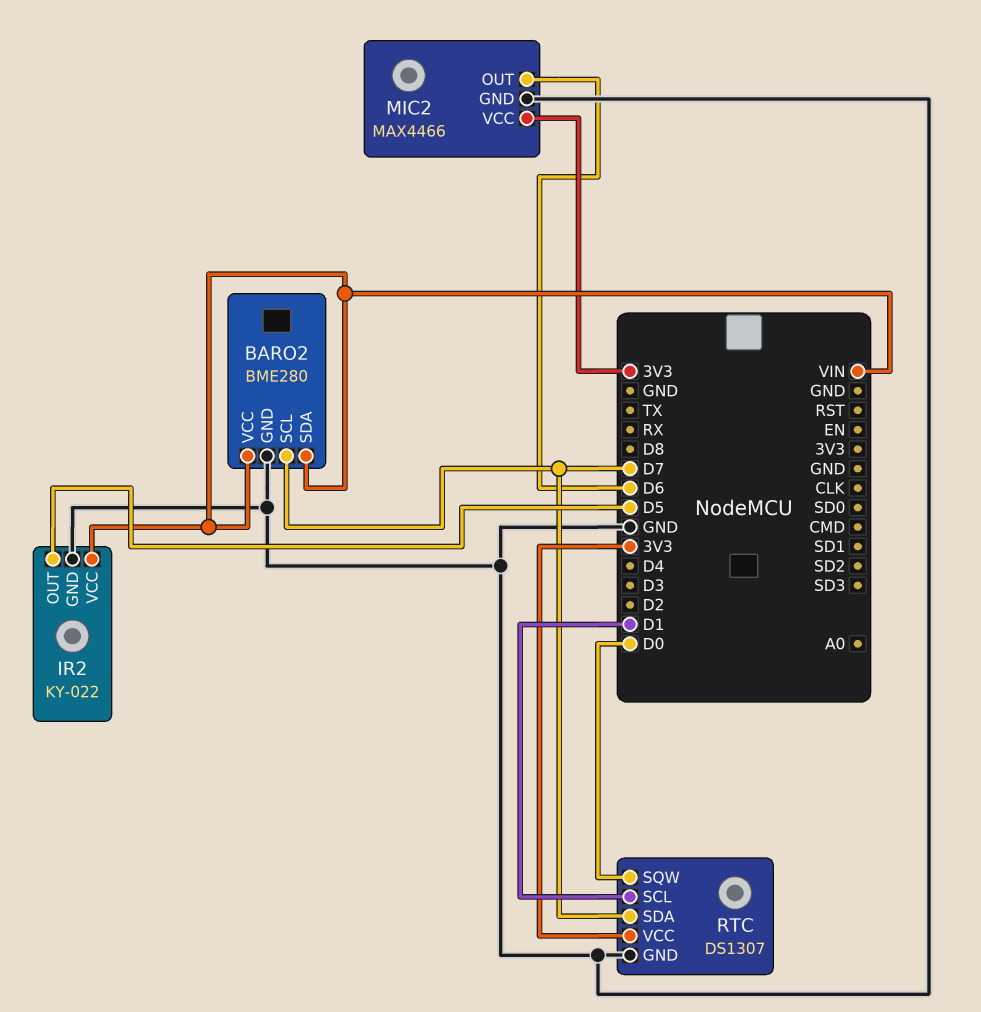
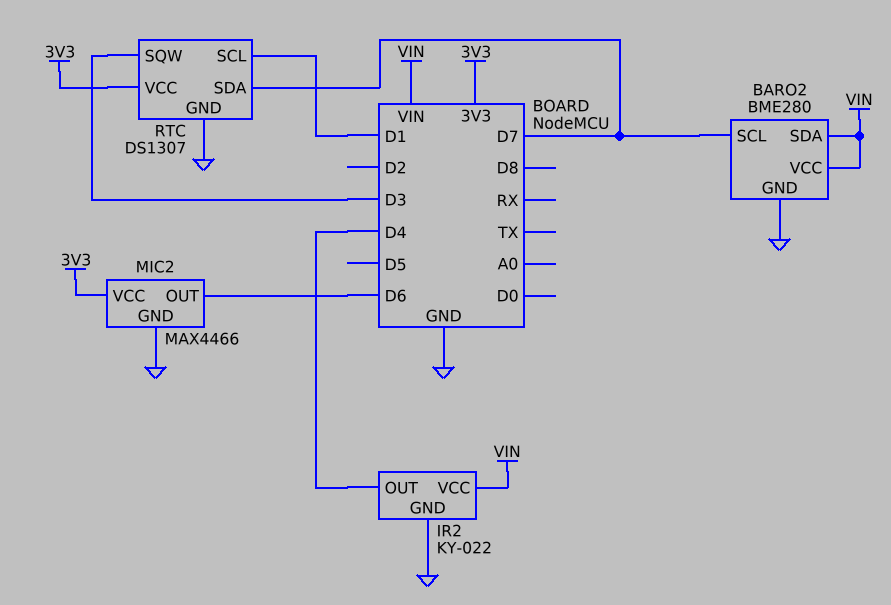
IR2 pin OUT: D5 -> D4
RTC pin SQW: D0 -> D3

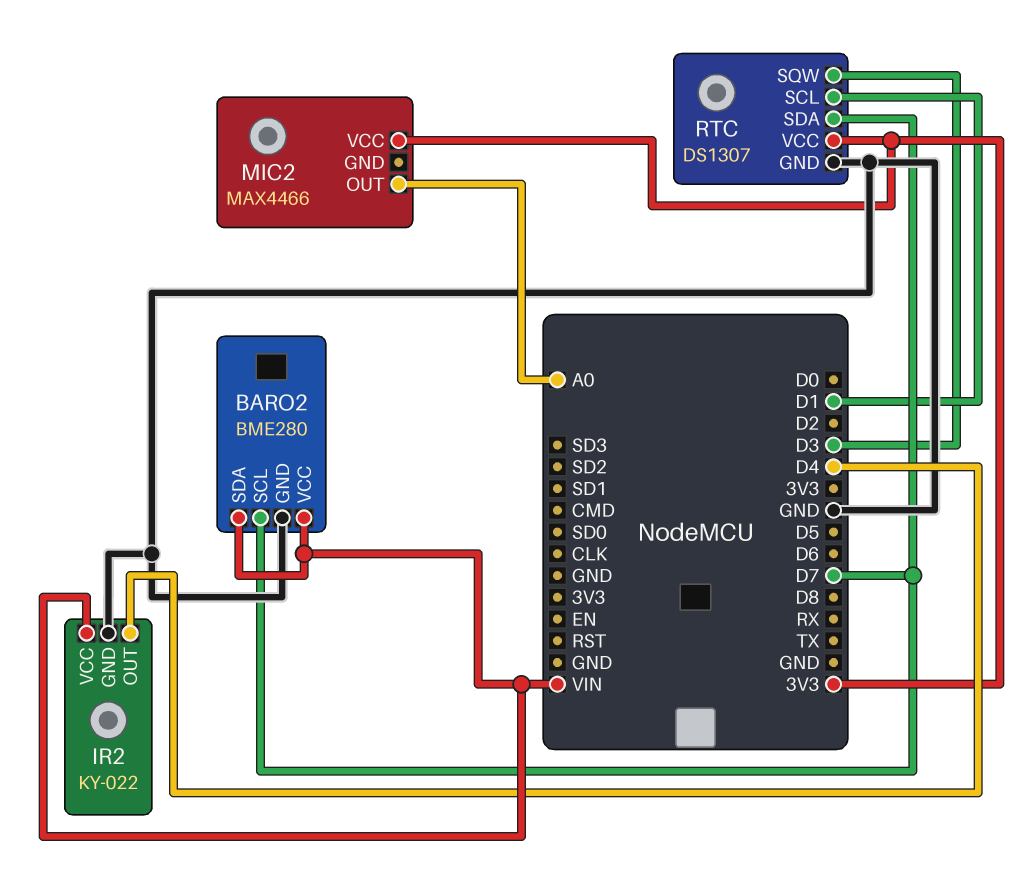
MIC2 pin GND: GND -> none
MIC2 pin OUT: D6 -> A0

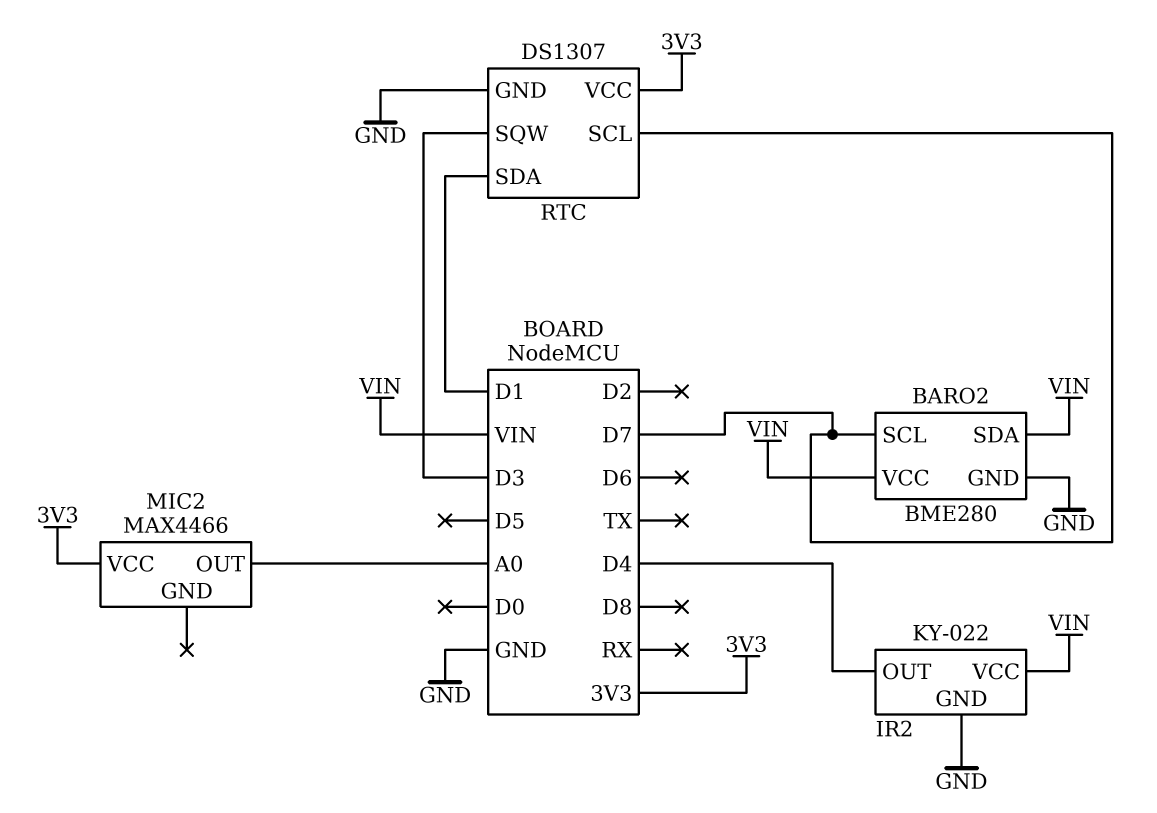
RTC pin SCL: D1 -> D7
RTC pin SDA: D7 -> D1

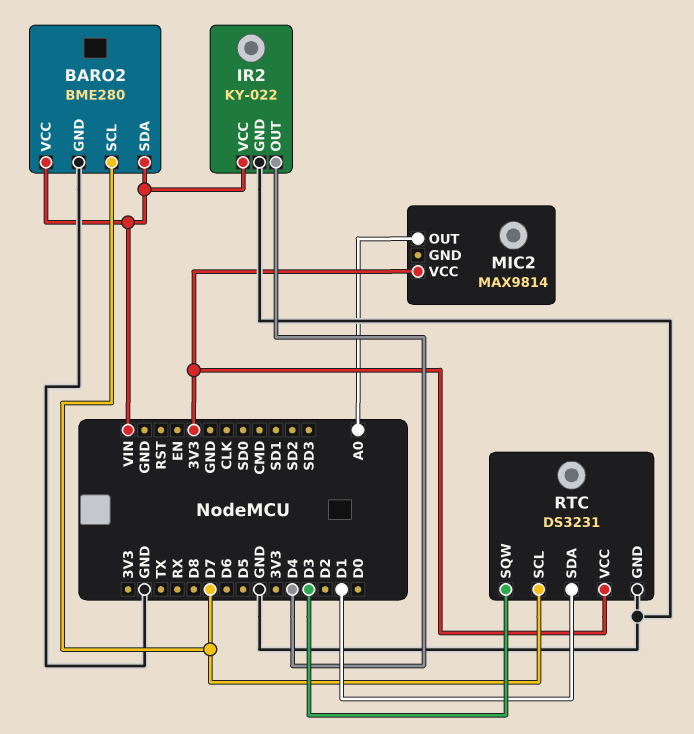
MIC2: MAX4466 -> MAX9814
RTC: DS1307 -> DS3231

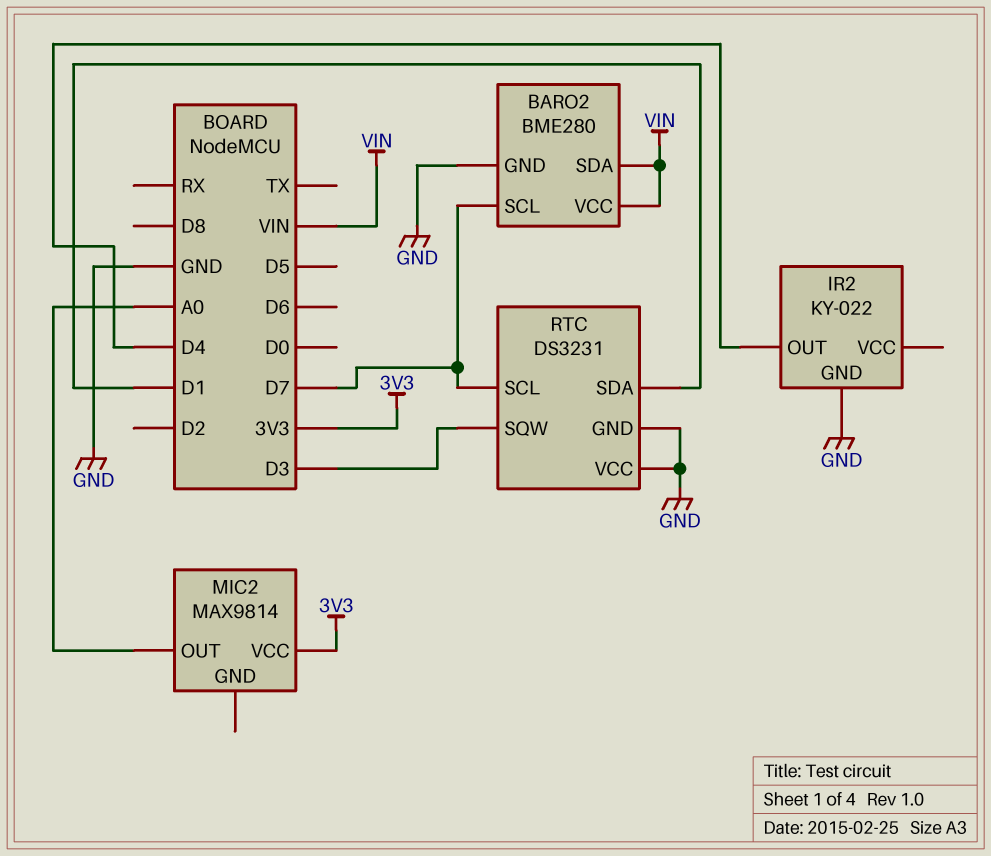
IR2 pin VCC: VIN -> none
RTC pin VCC: 3V3 -> GND

